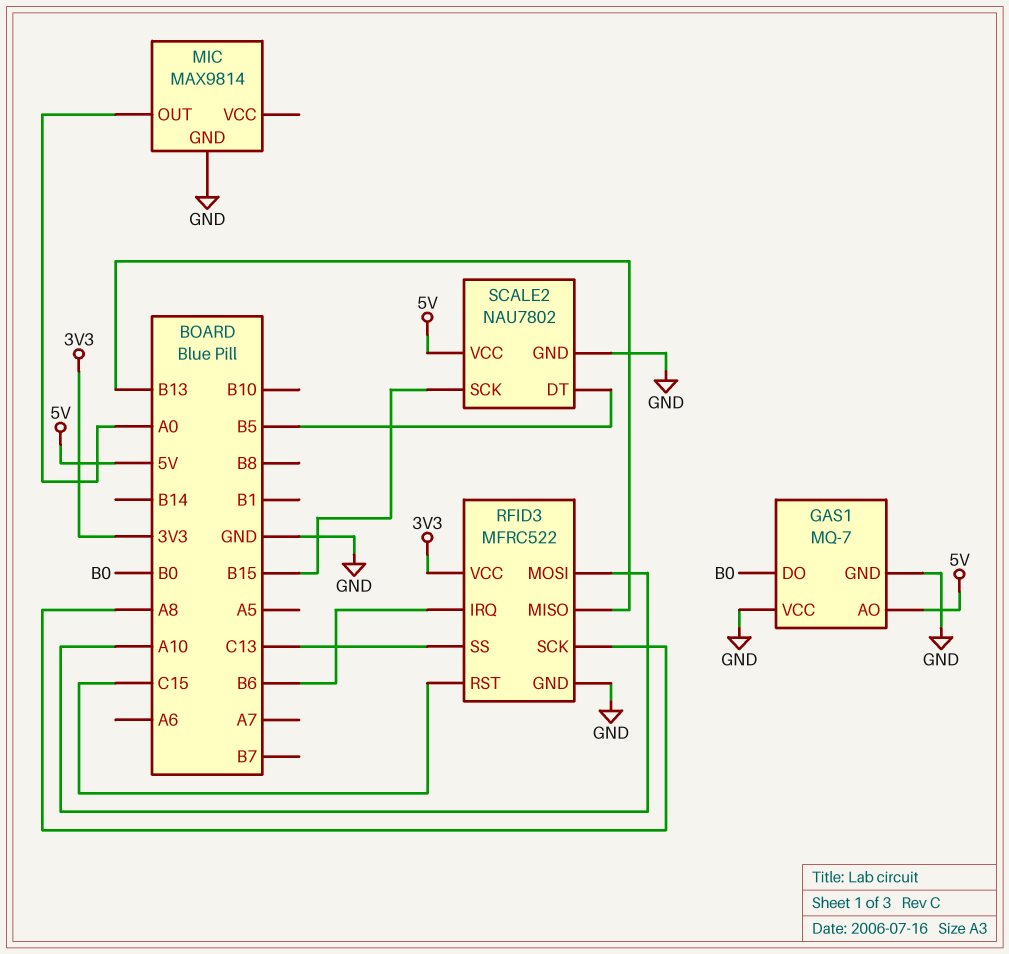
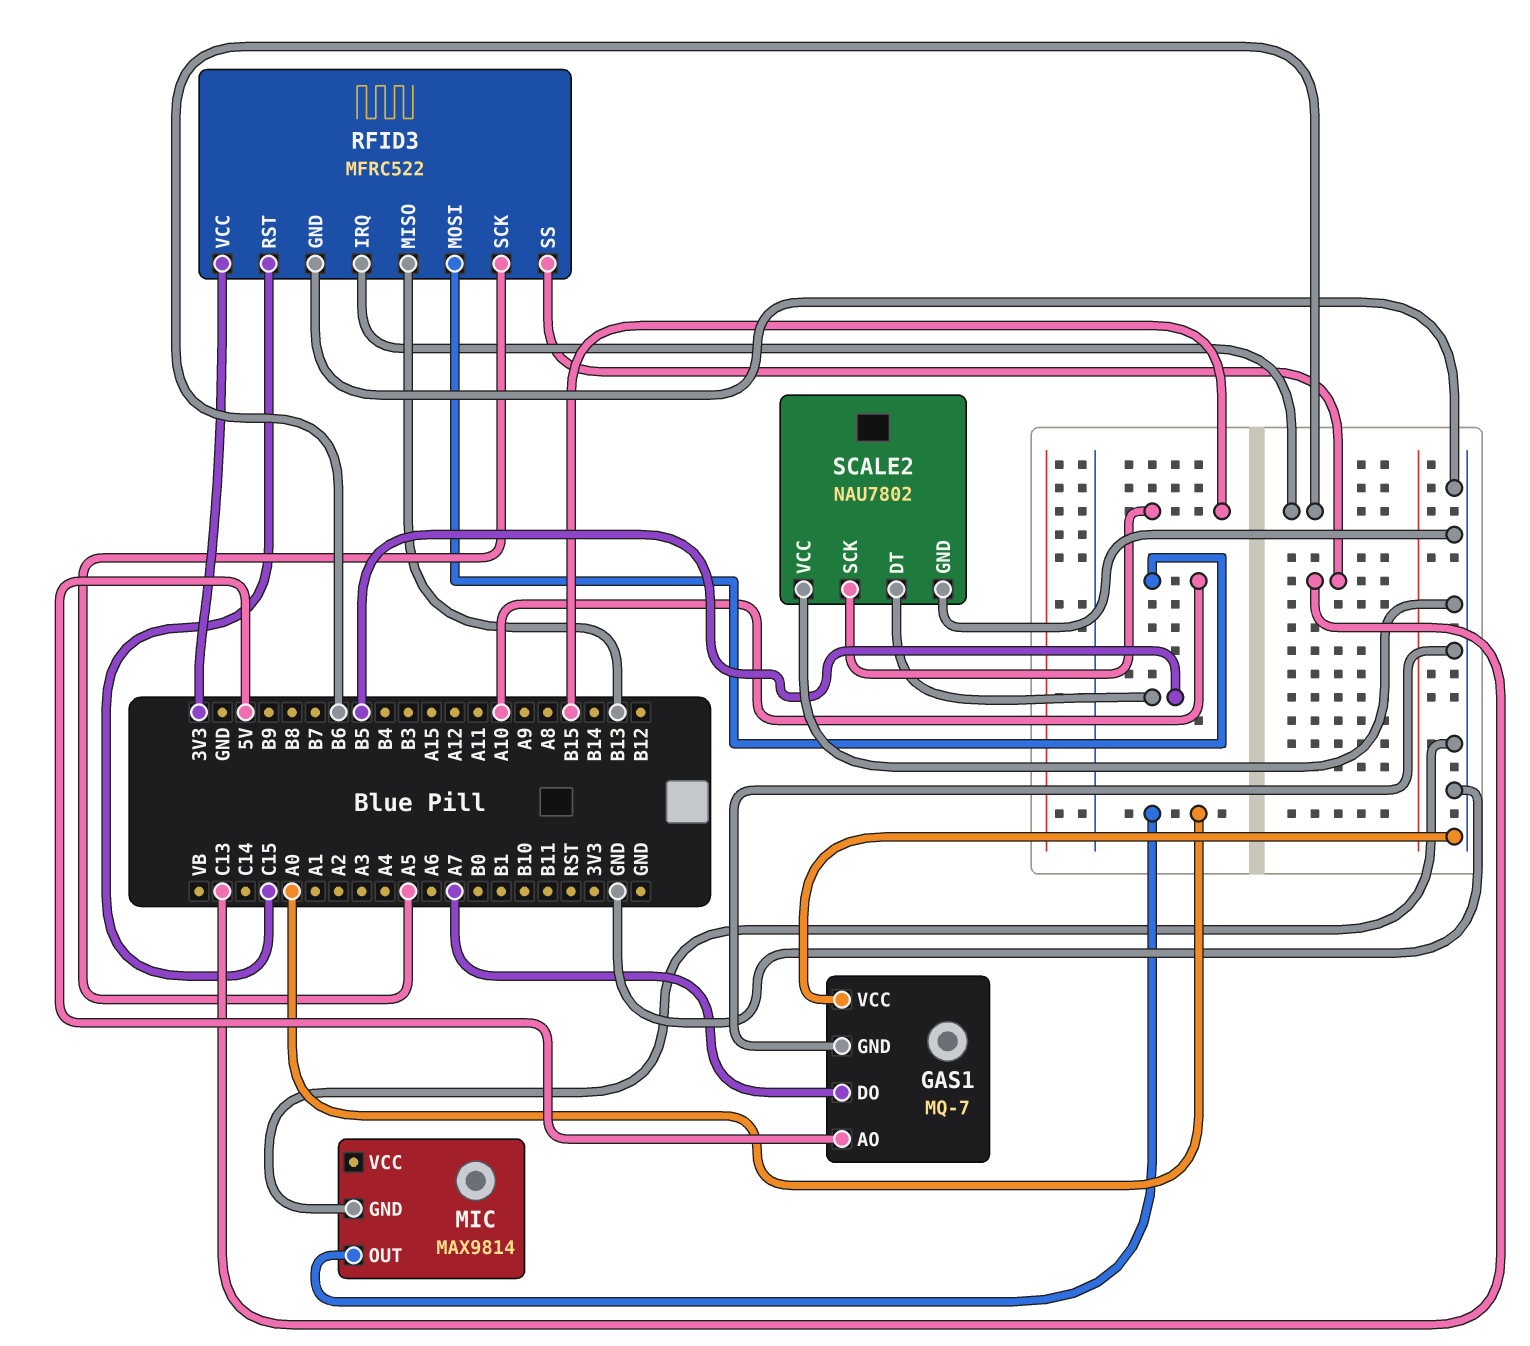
GAS1 pin DO: B0 -> A7
RFID3 pin SCK: A8 -> A5
SCALE2 pin VCC: 5V -> GND

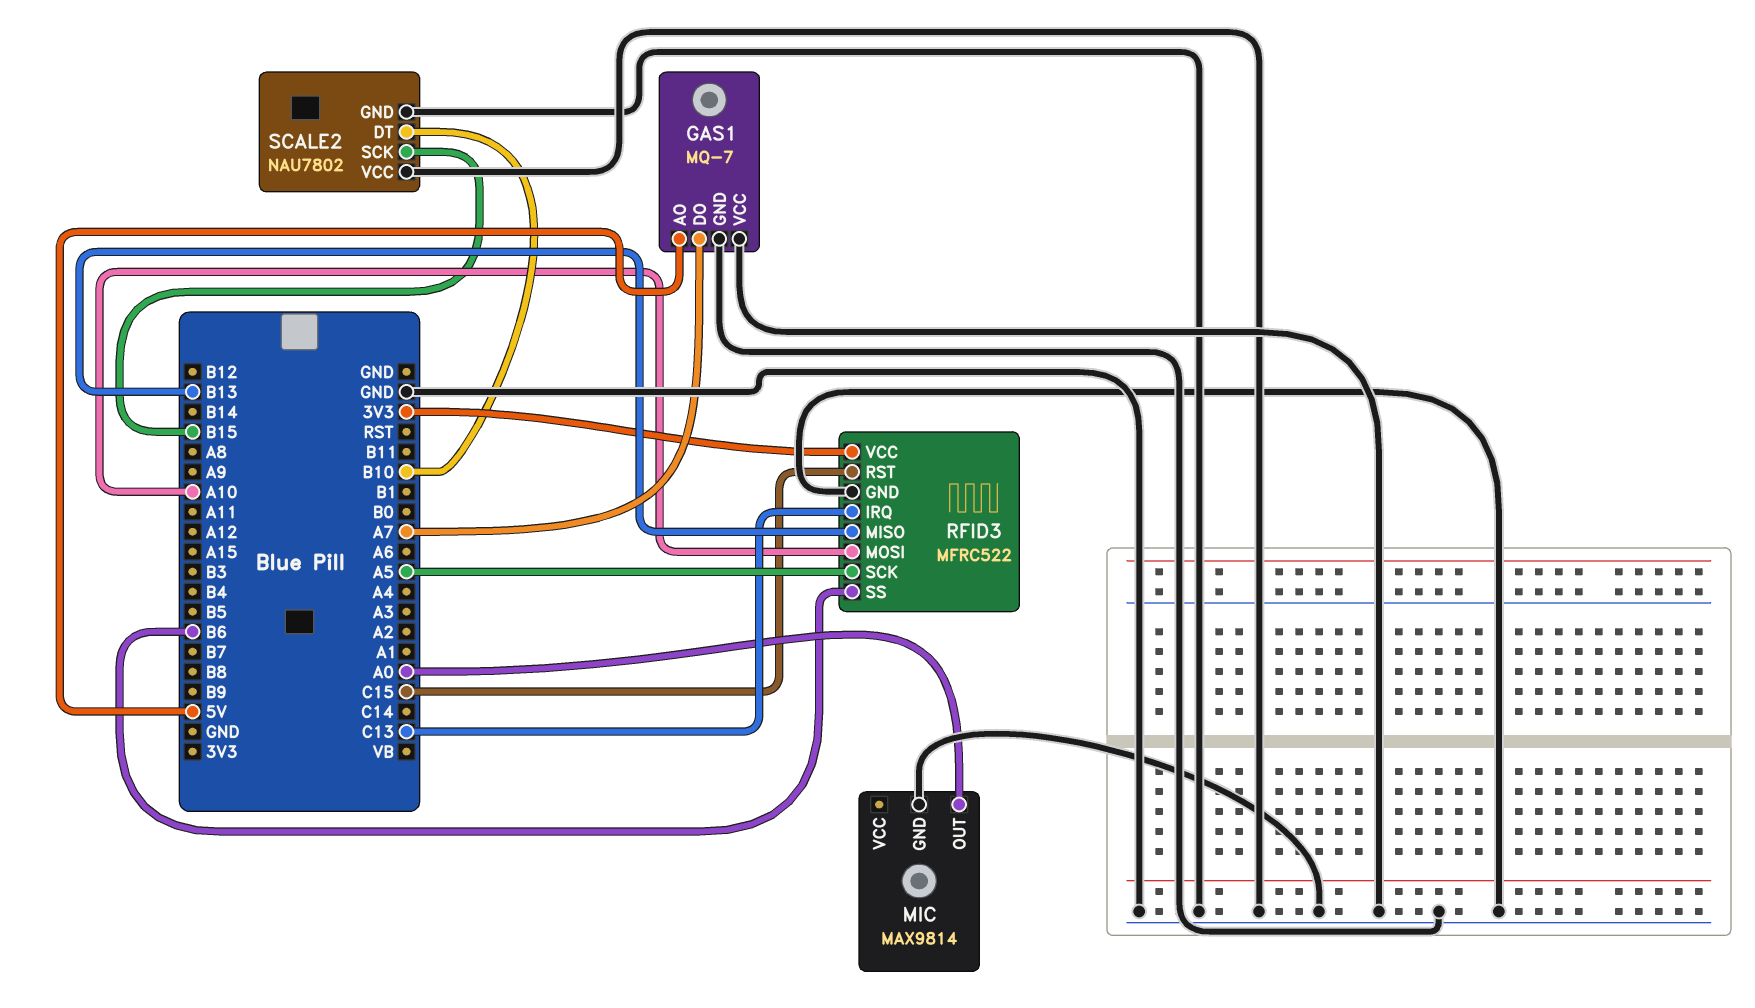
RFID3 pin IRQ: B6 -> C13
RFID3 pin SS: C13 -> B6
SCALE2 pin DT: B5 -> B10

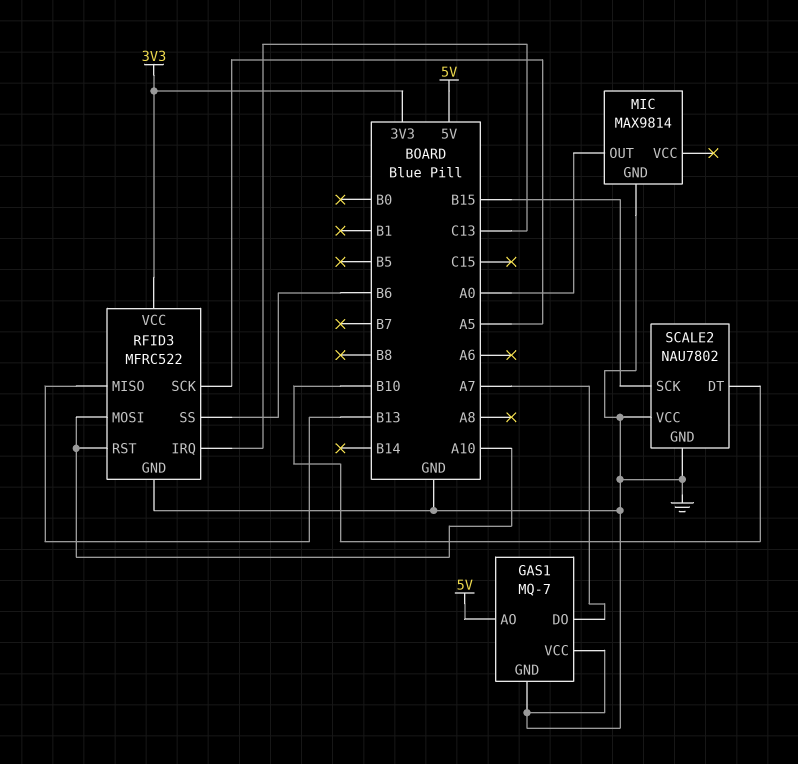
RFID3 pin RST: C15 -> A10

